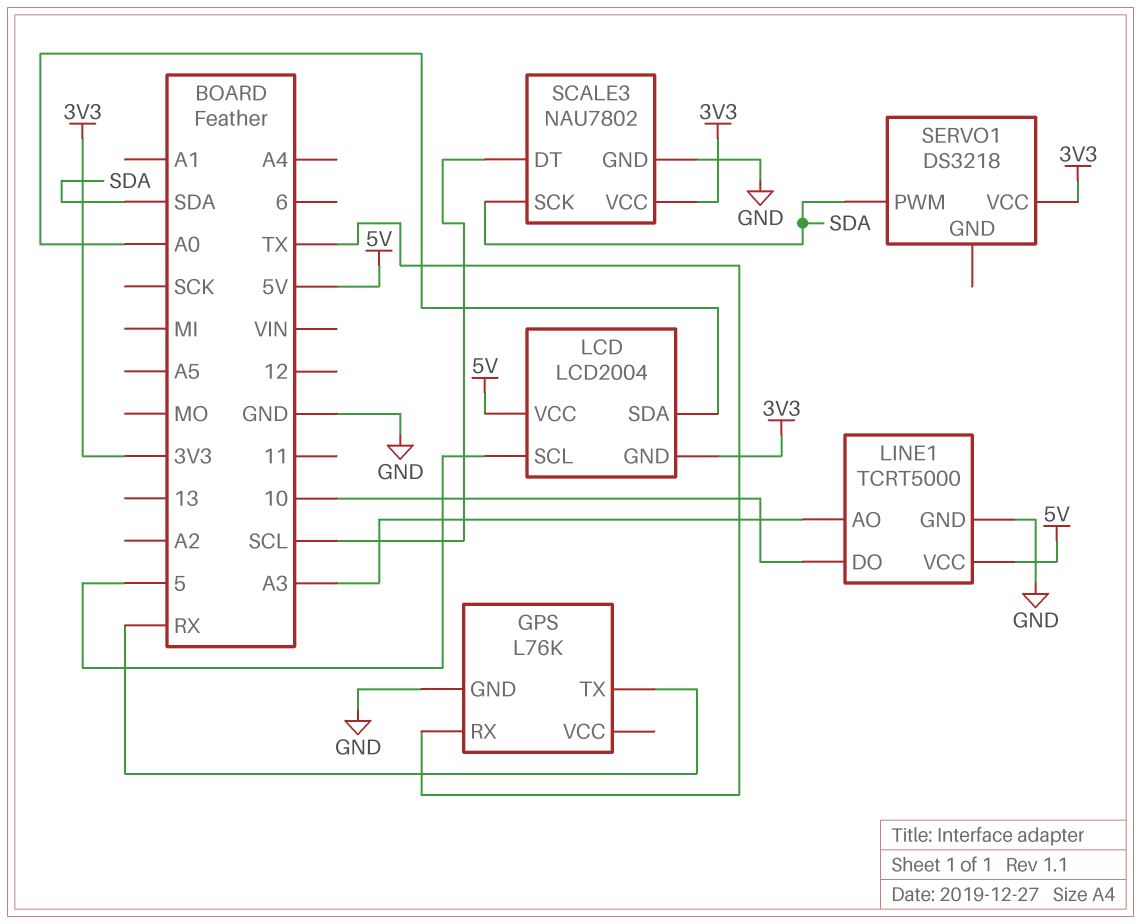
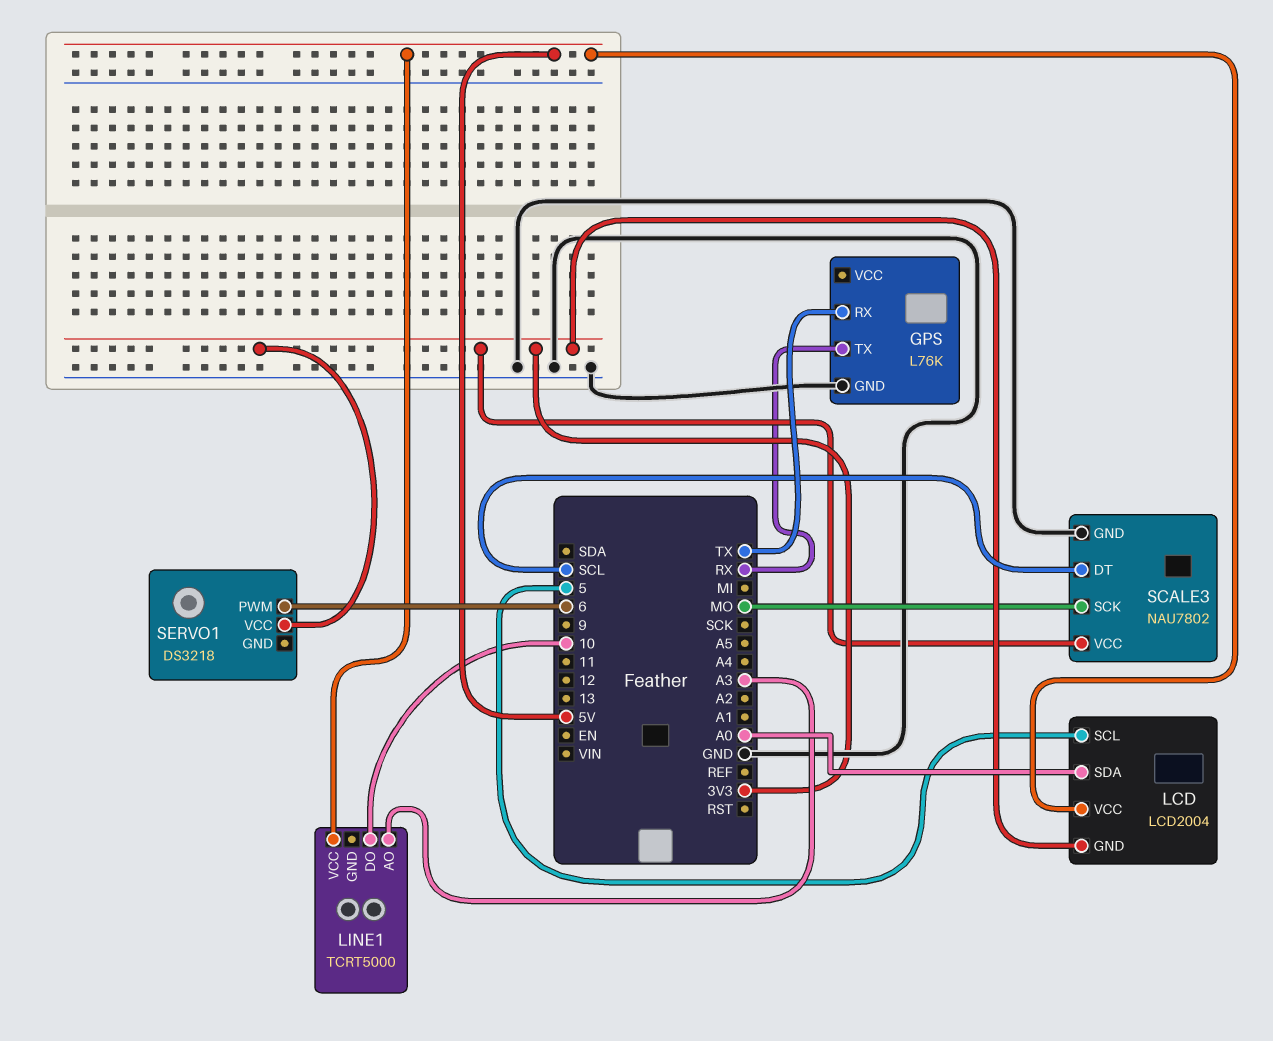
LINE1 pin GND: GND -> none
SCALE3 pin SCK: SDA -> MO
SERVO1 pin PWM: SDA -> 6

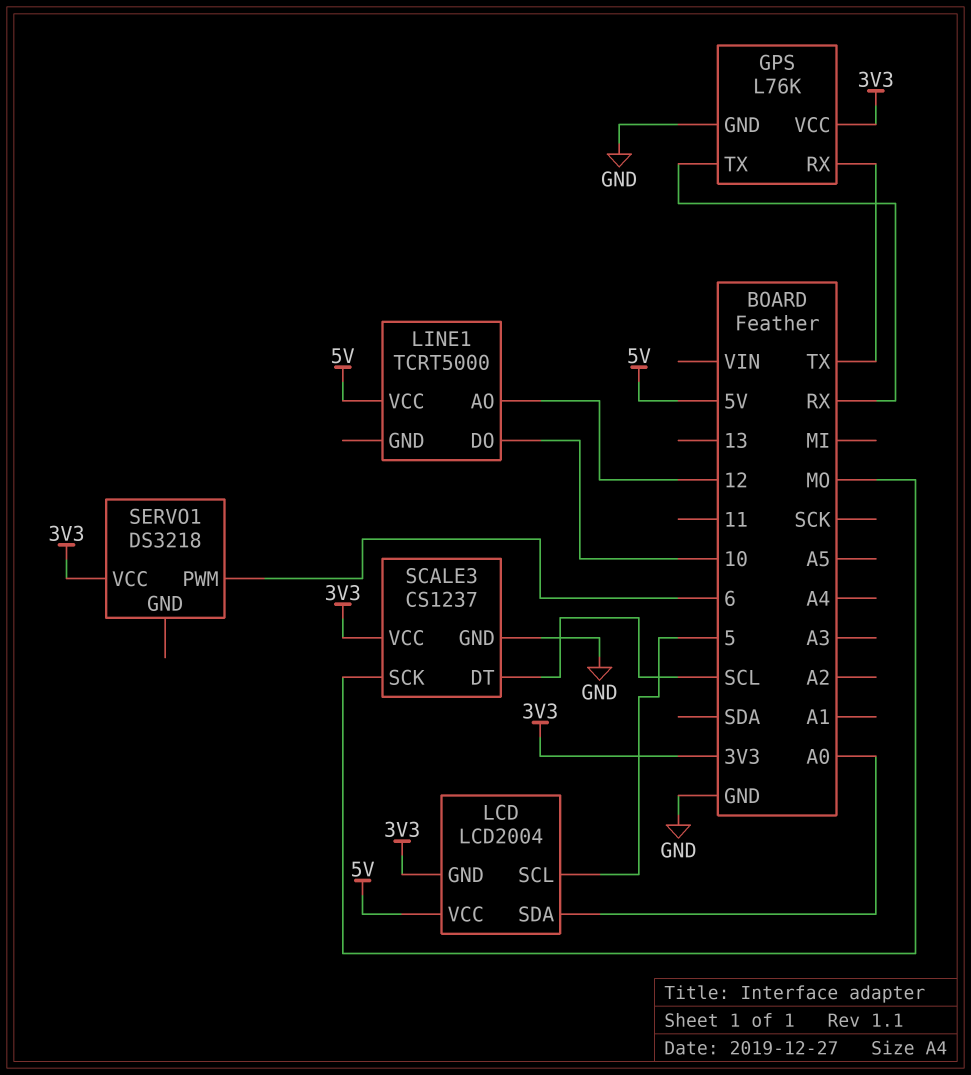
GPS pin VCC: none -> 3V3
LINE1 pin AO: A3 -> 12
SCALE3: NAU7802 -> CS1237

